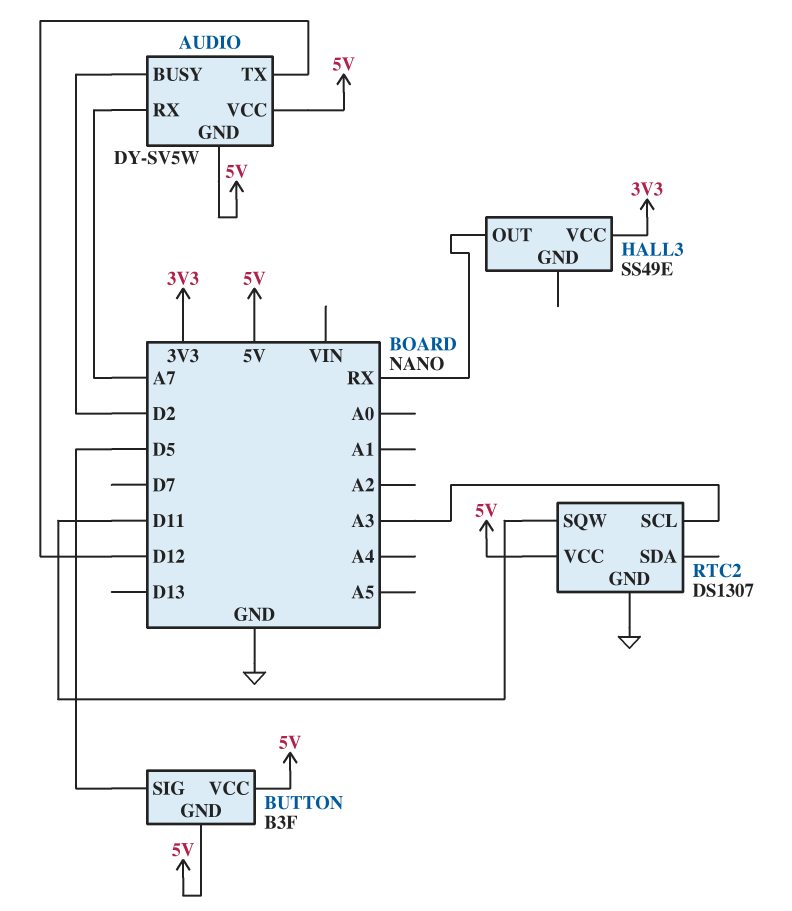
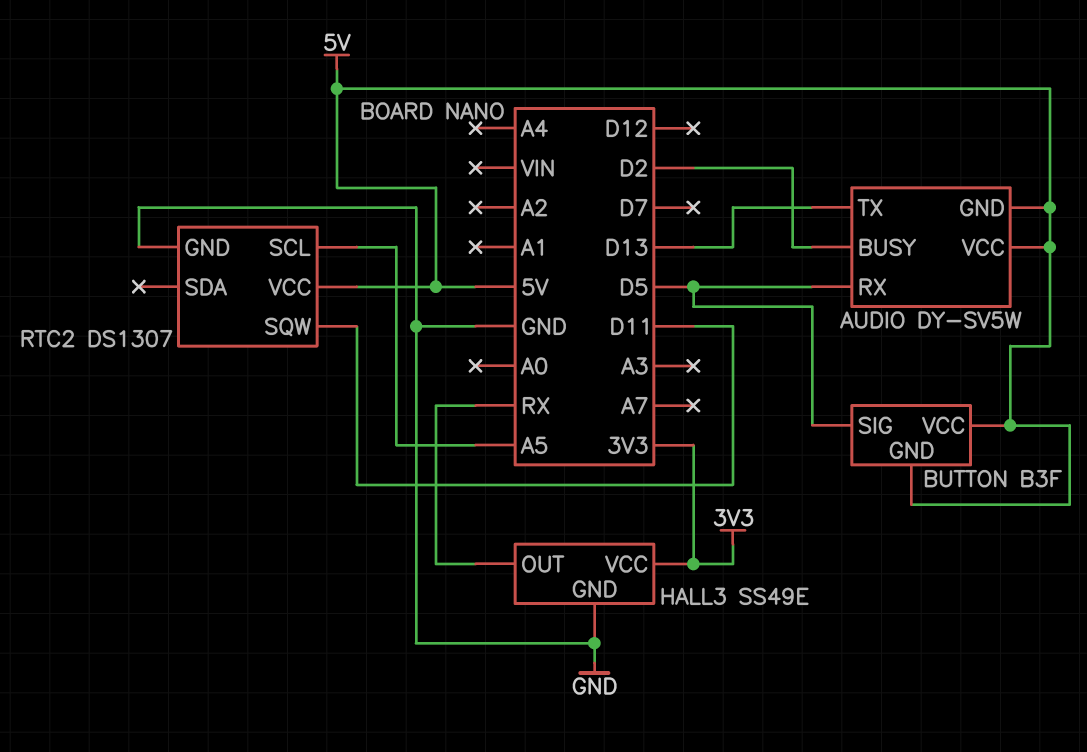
AUDIO pin RX: A7 -> D5
AUDIO pin TX: D12 -> D13
HALL3 pin GND: none -> GND
RTC2 pin SCL: A3 -> A5

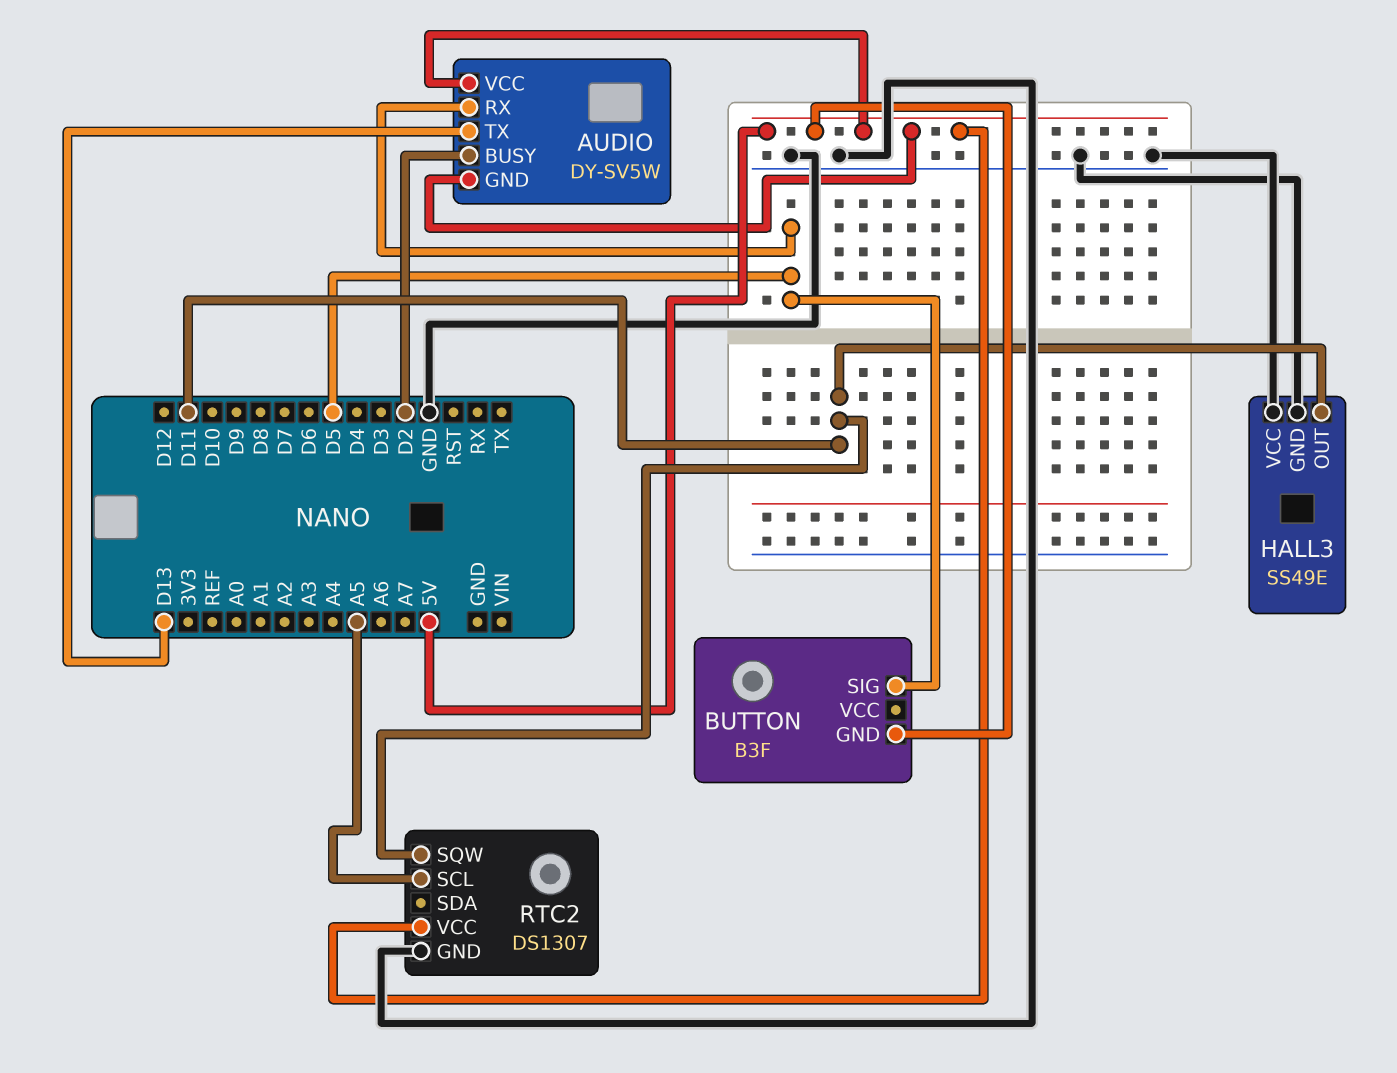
BUTTON pin VCC: 5V -> none
HALL3 pin OUT: RX -> D11
HALL3 pin VCC: 3V3 -> GND

